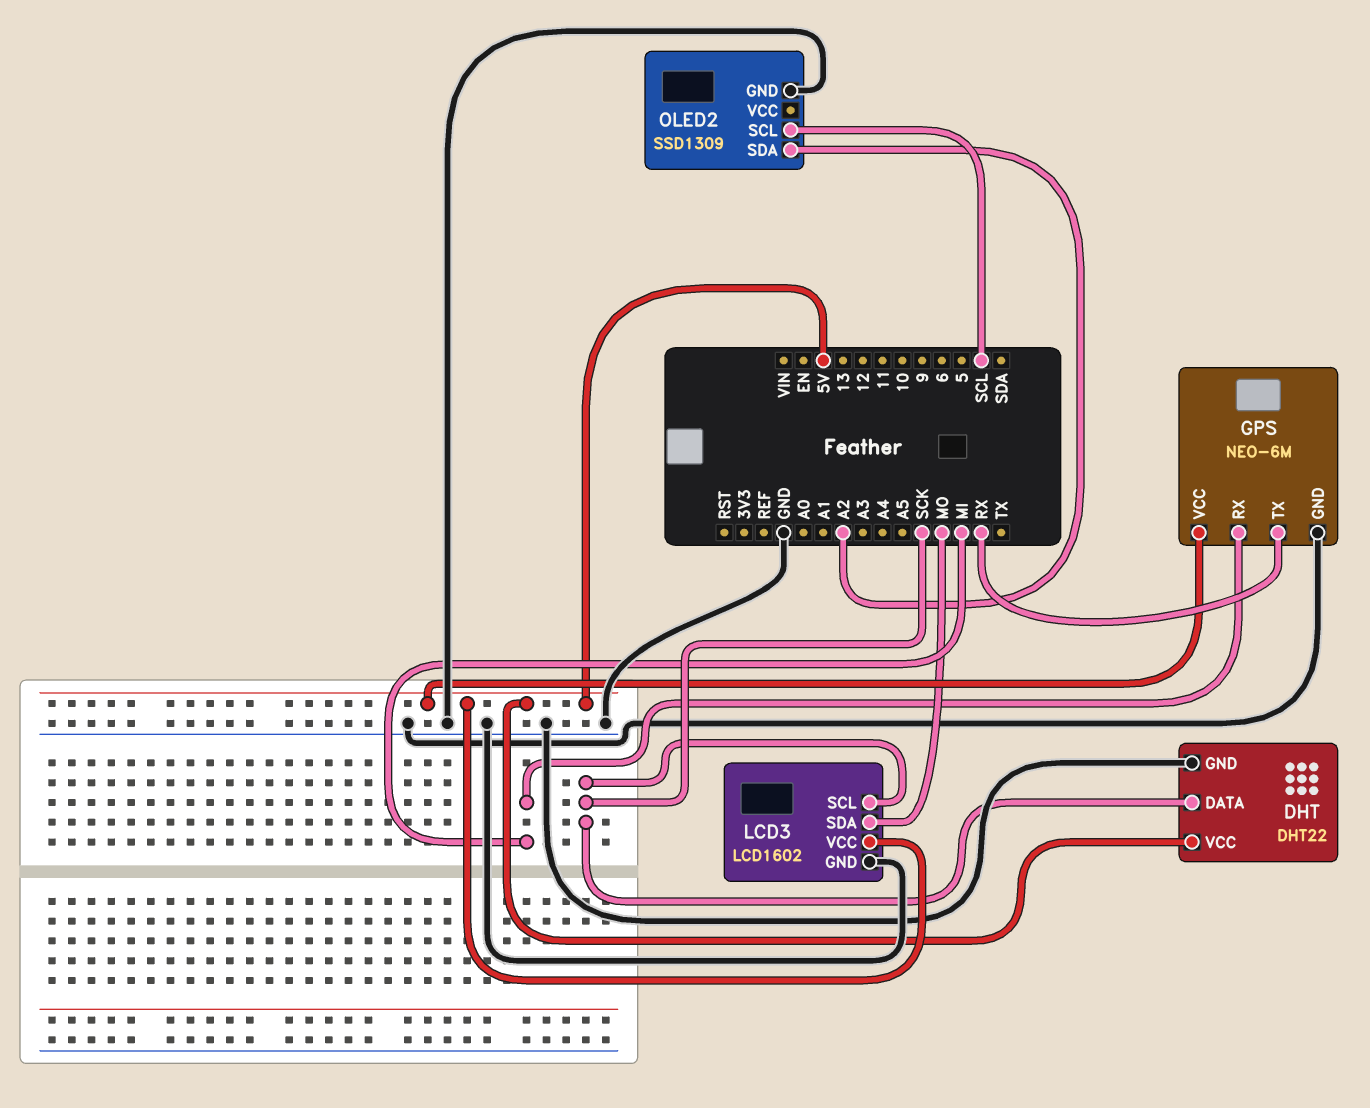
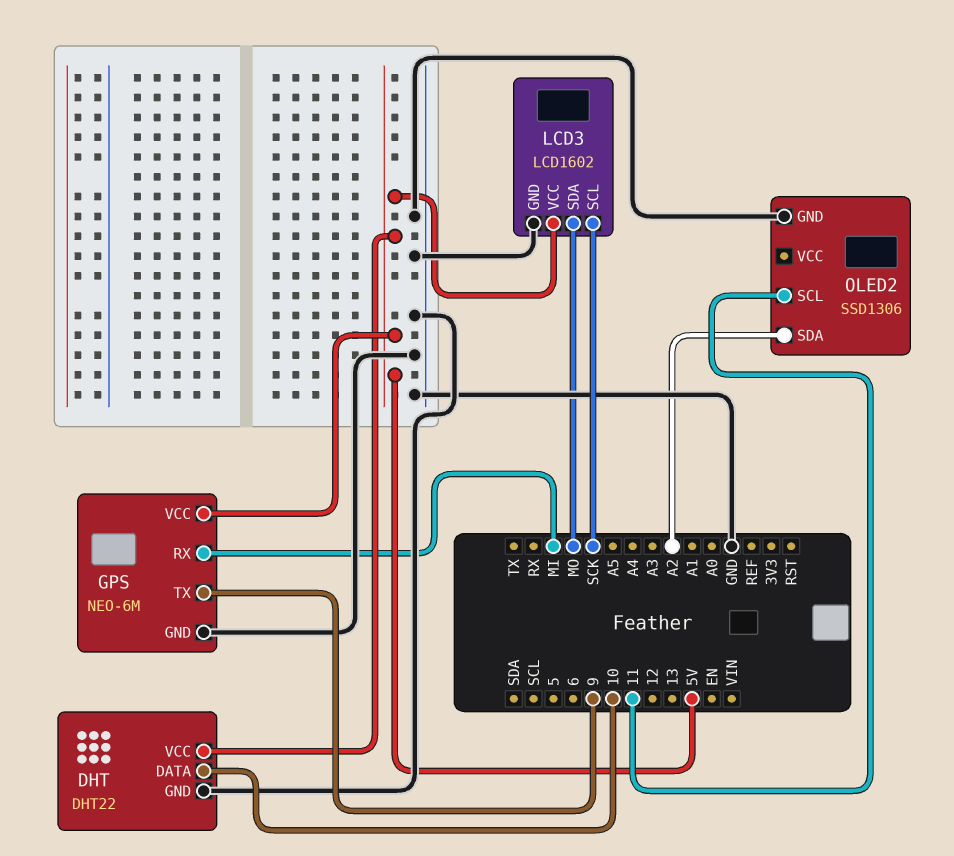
DHT pin DATA: SCK -> 10
GPS pin TX: RX -> 9
OLED2: SSD1309 -> SSD1306
OLED2 pin SCL: SCL -> 11

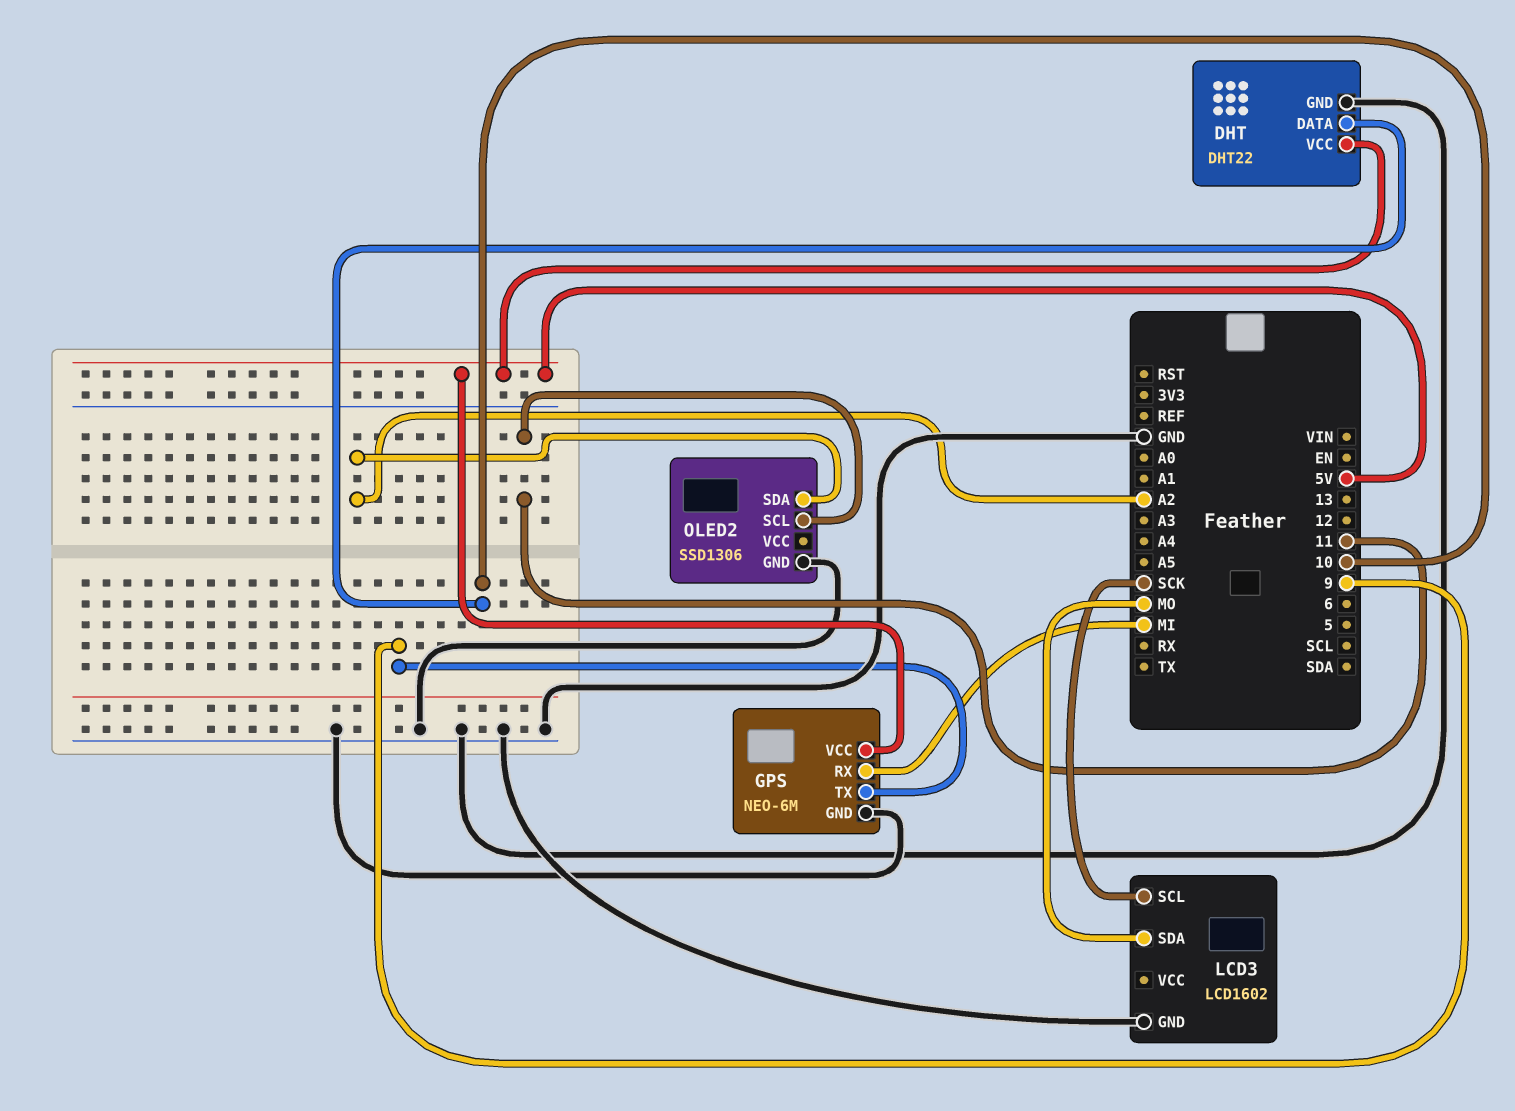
LCD3 pin VCC: 5V -> none

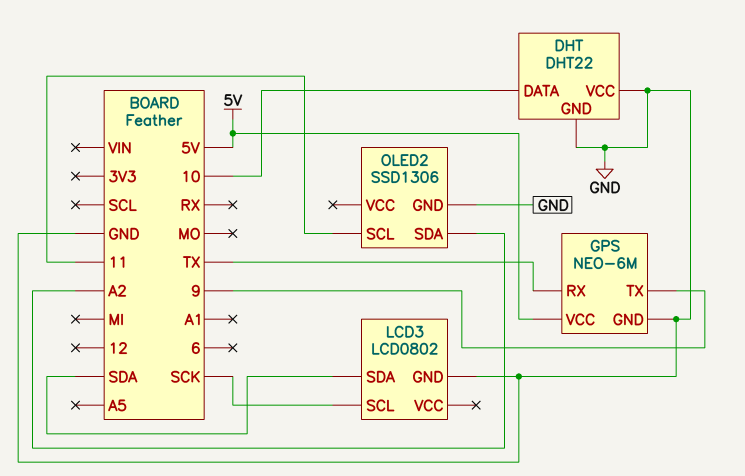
DHT pin VCC: 5V -> GND
GPS pin RX: MI -> TX
LCD3: LCD1602 -> LCD0802
LCD3 pin SDA: MO -> SDA

